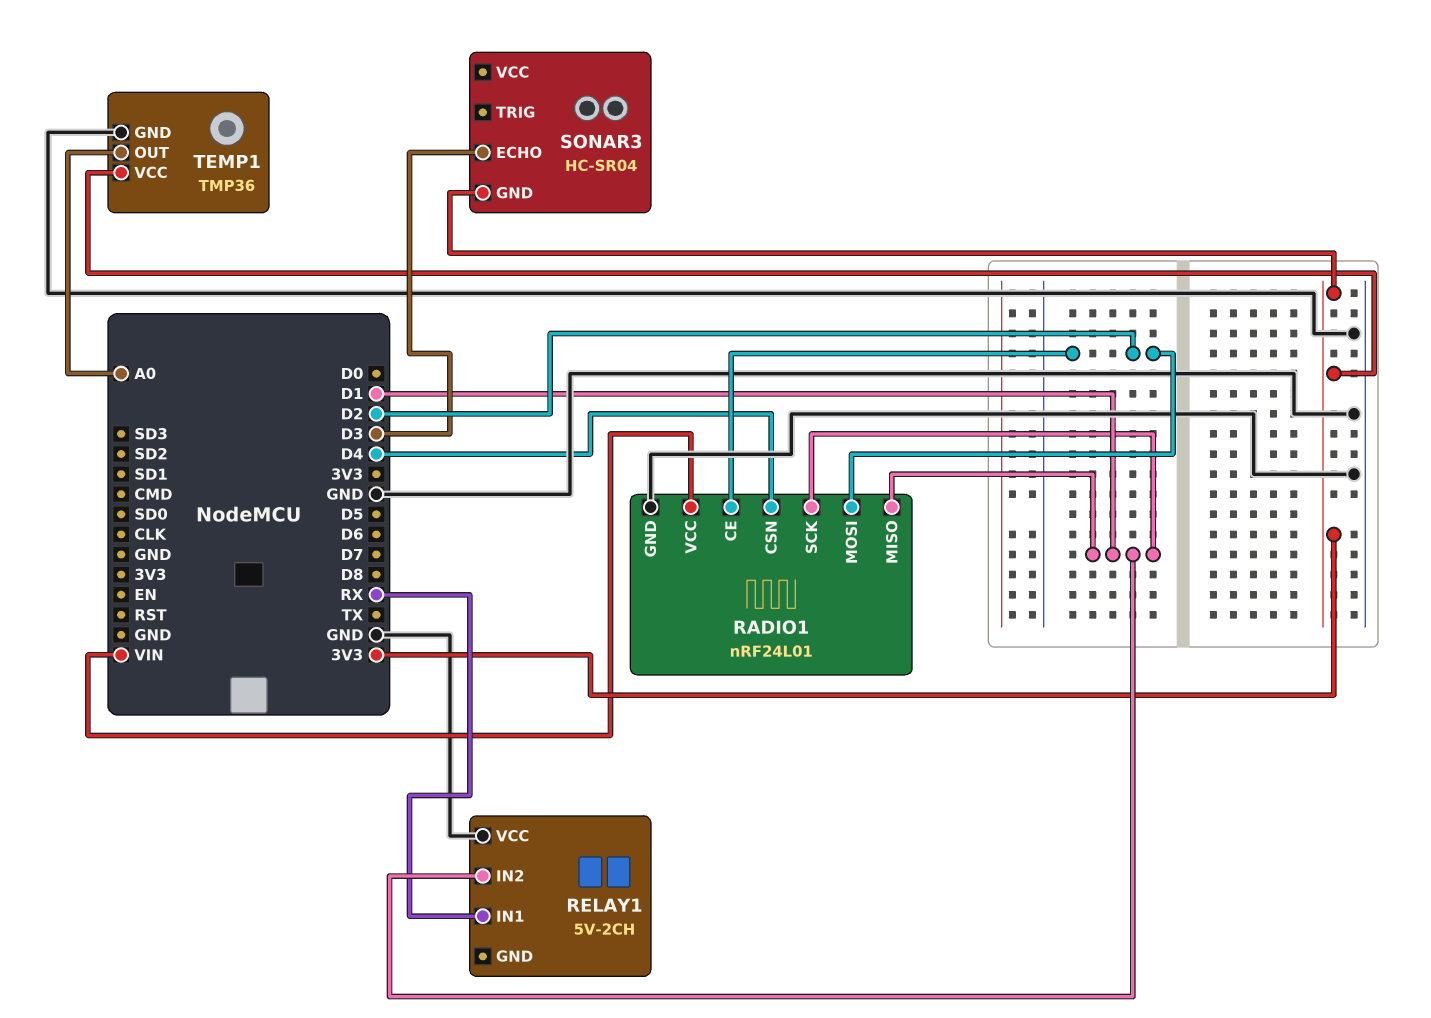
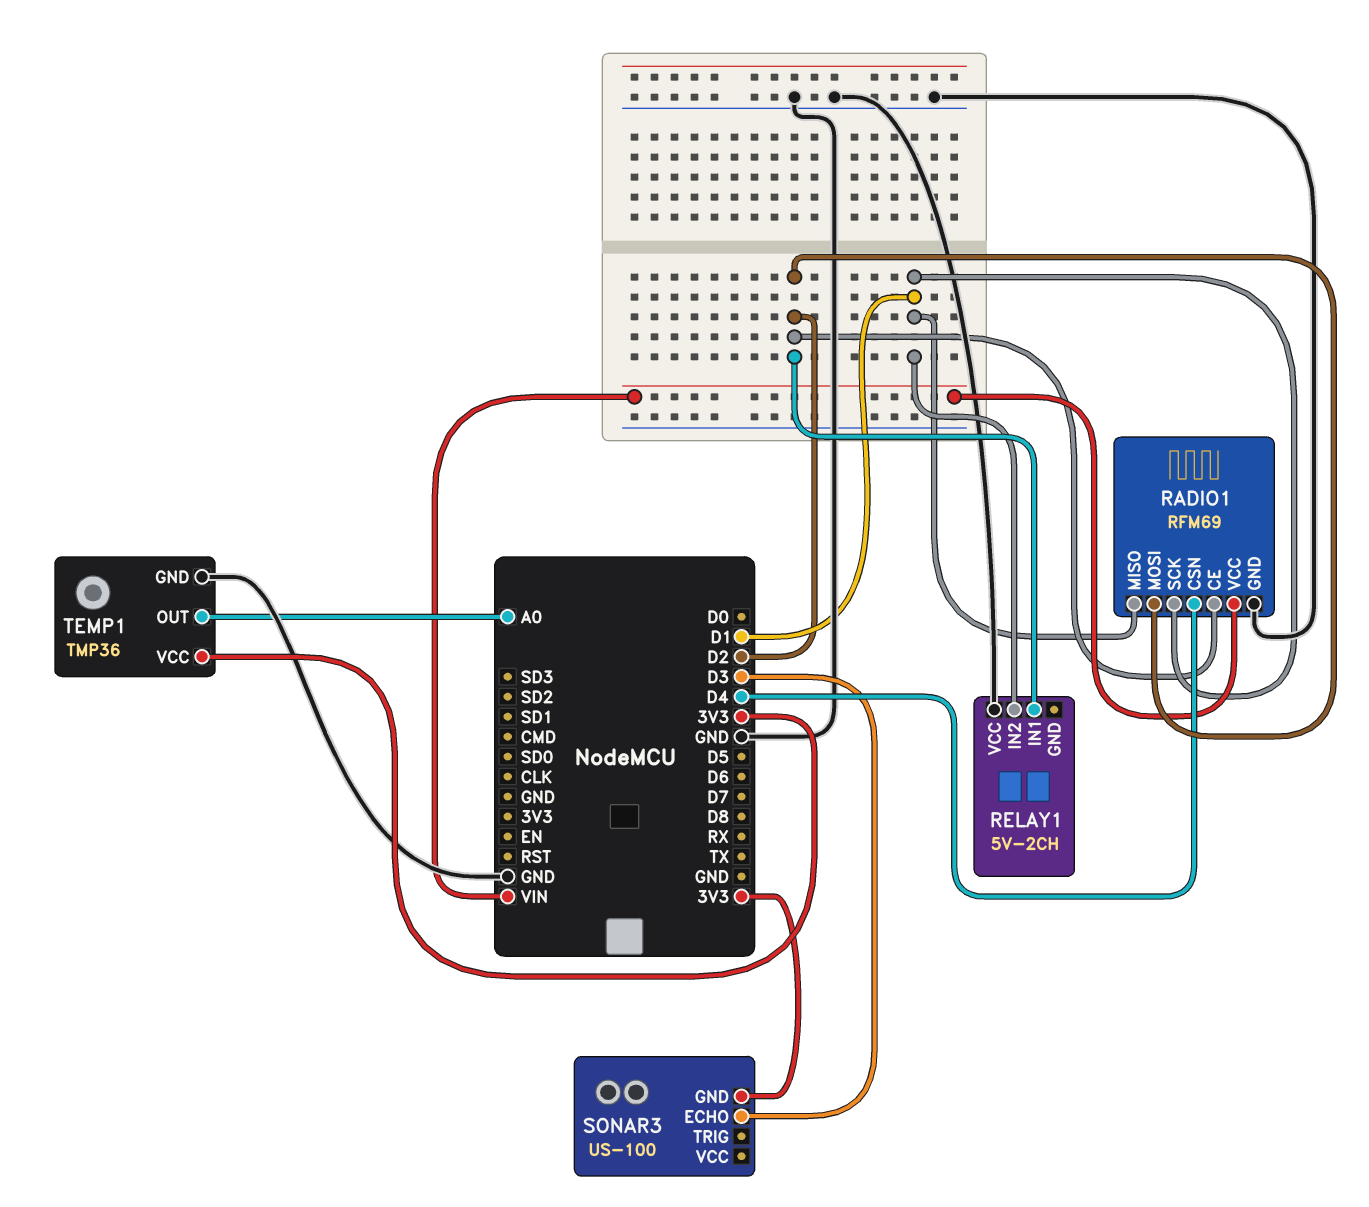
RADIO1: nRF24L01 -> RFM69
RELAY1 pin IN1: RX -> D2
SONAR3: HC-SR04 -> US-100

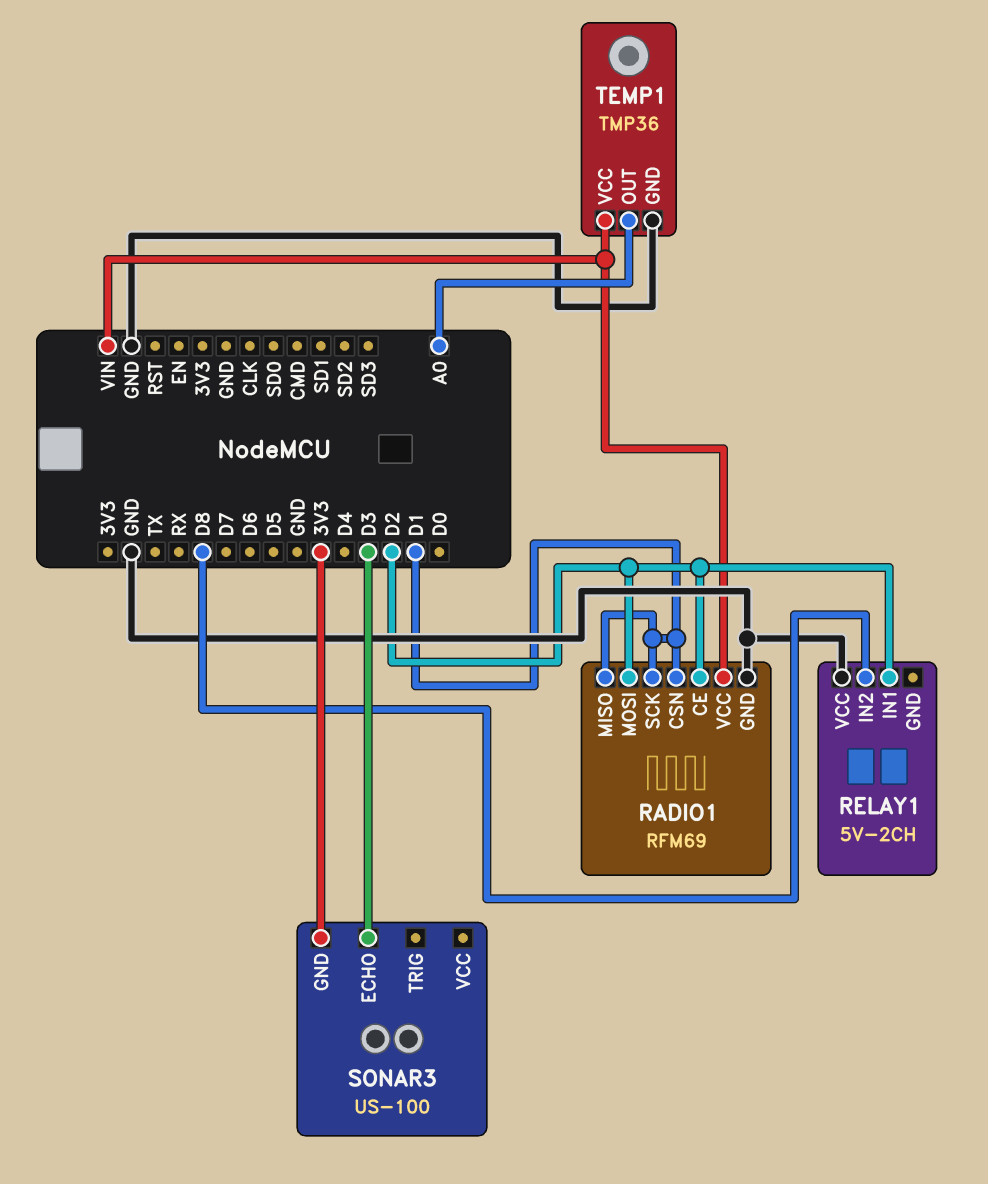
RADIO1 pin CSN: D4 -> D1
RELAY1 pin IN2: D1 -> D8
TEMP1 pin VCC: 3V3 -> VIN

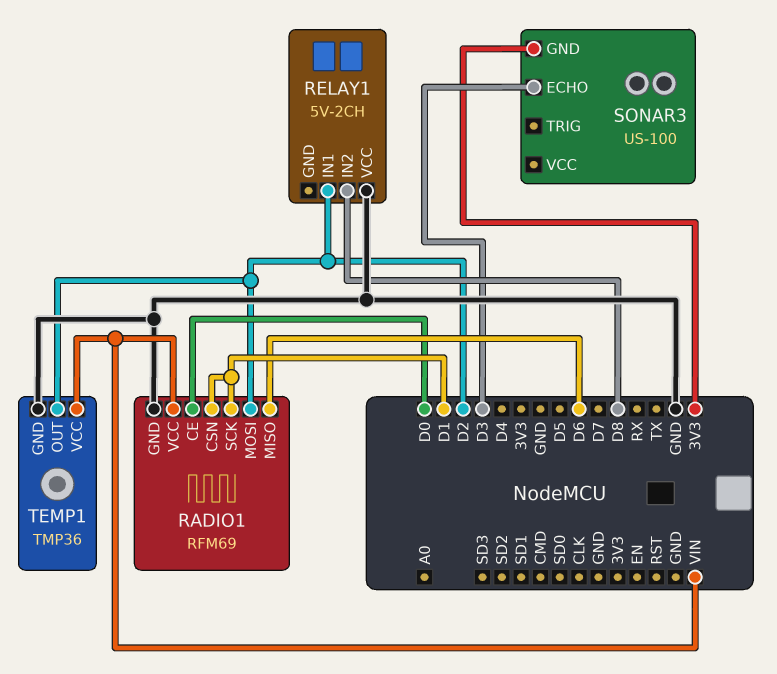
RADIO1 pin CE: D2 -> D0
RADIO1 pin MISO: D1 -> D6
TEMP1 pin OUT: A0 -> D2

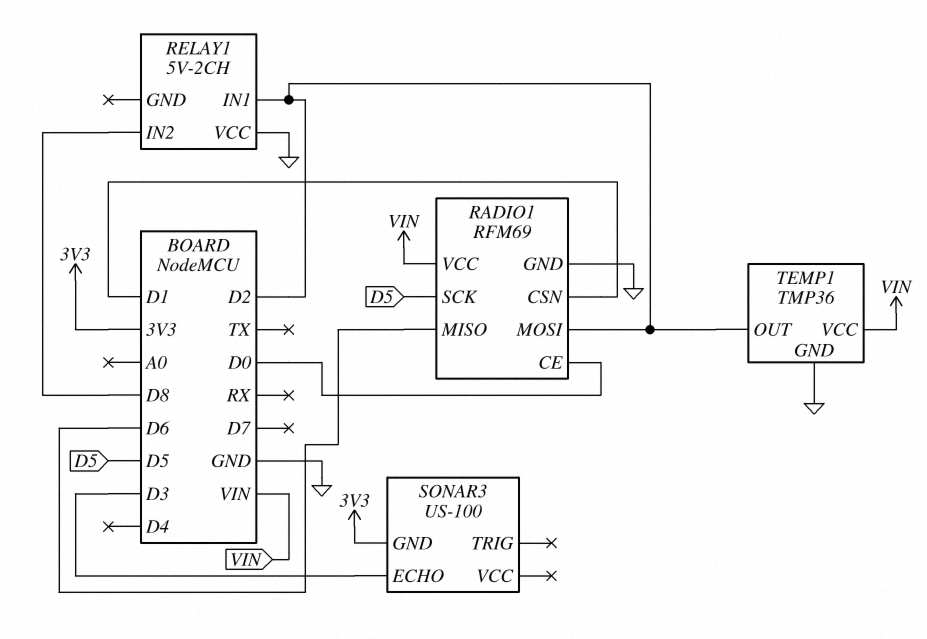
RADIO1 pin SCK: D1 -> D5

